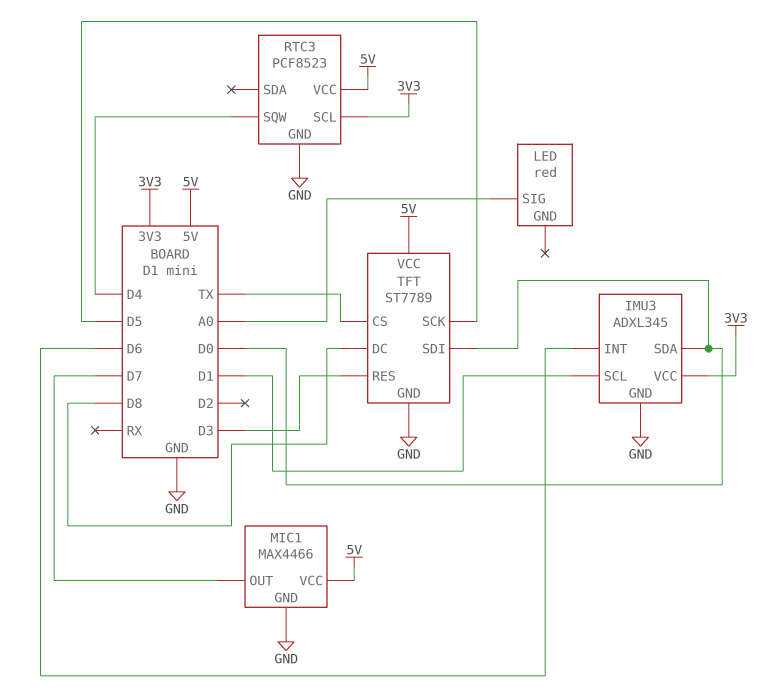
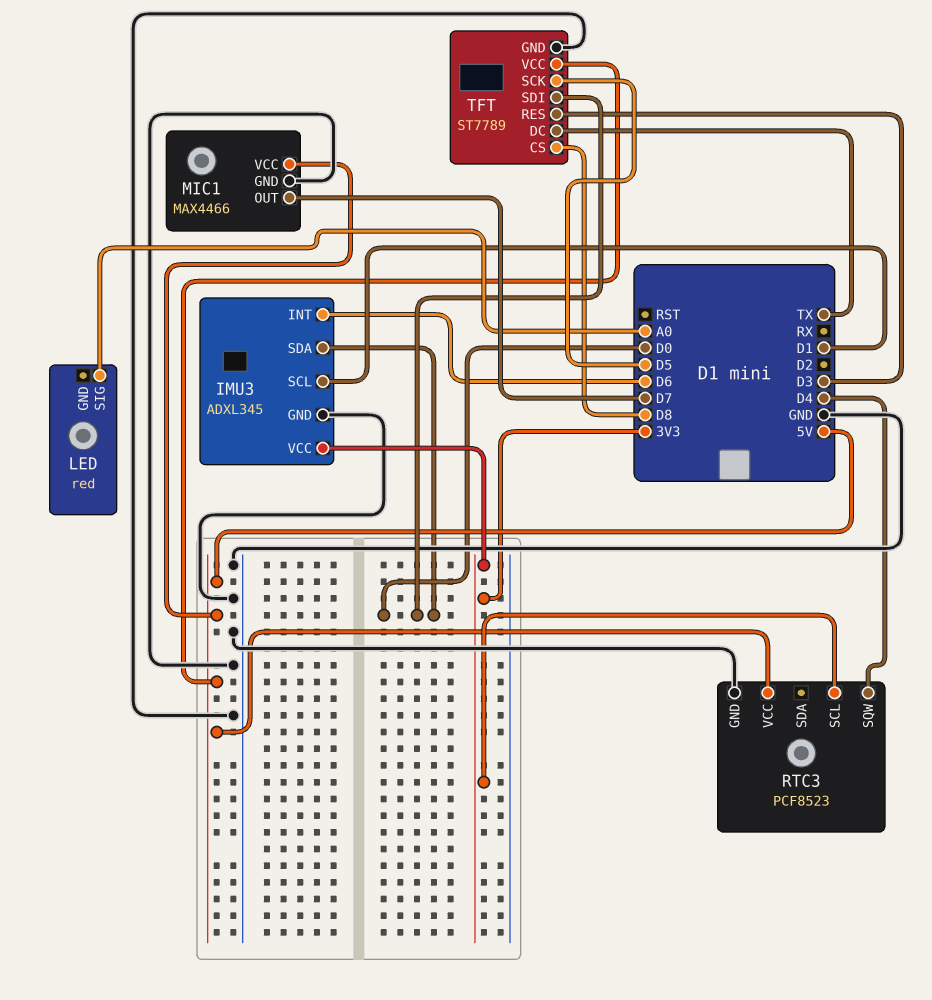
TFT pin CS: TX -> D8
TFT pin DC: D8 -> TX

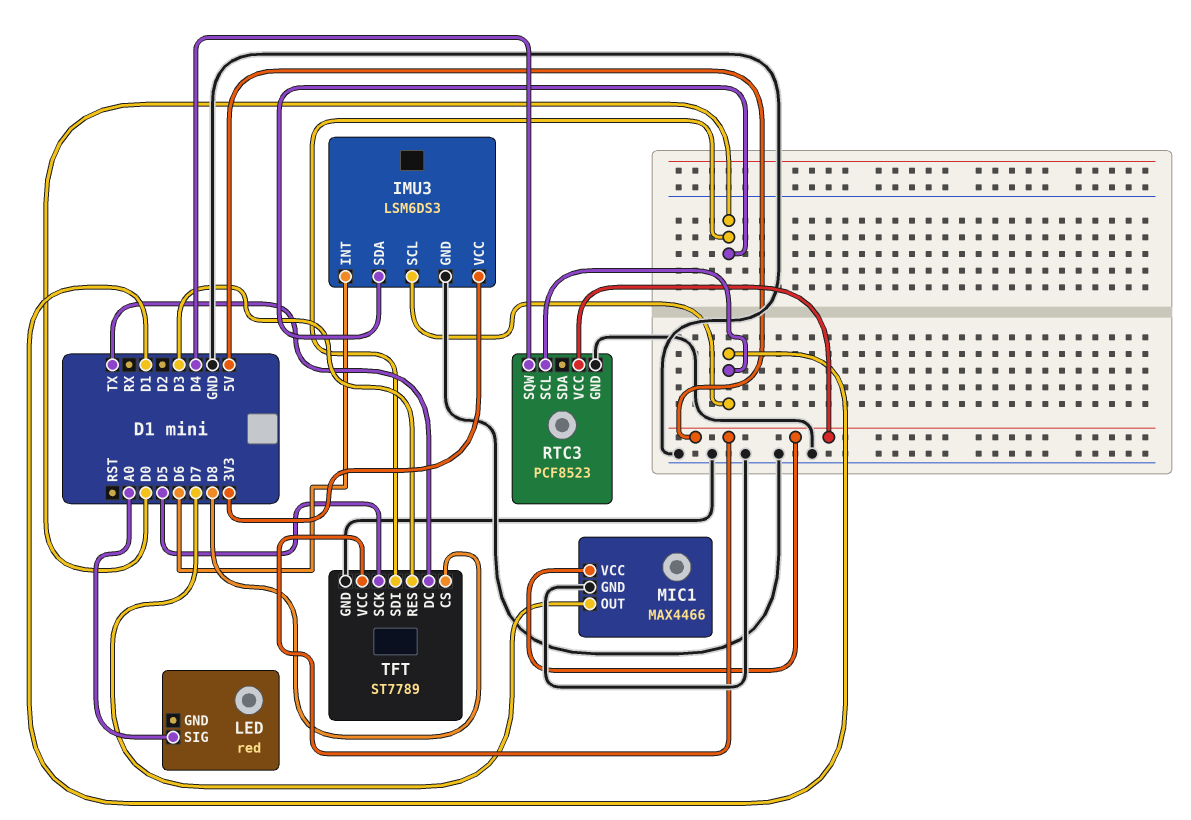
IMU3: ADXL345 -> LSM6DS3
RTC3 pin SCL: 3V3 -> D1

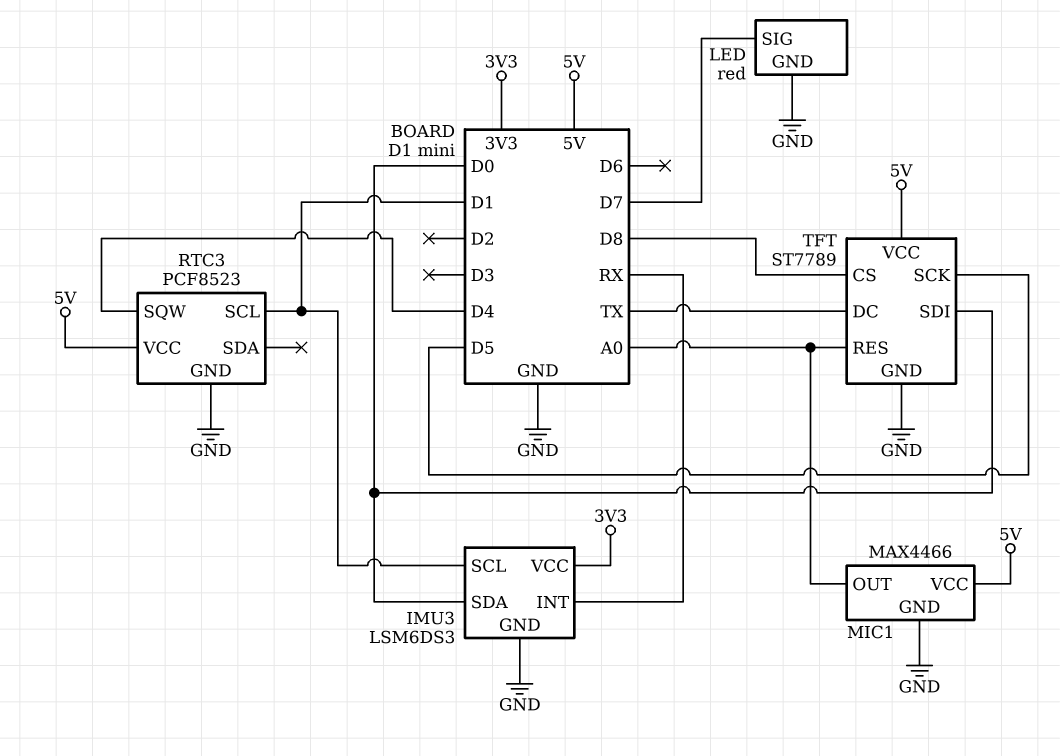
IMU3 pin INT: D6 -> RX
LED pin GND: none -> GND
LED pin SIG: A0 -> D7
MIC1 pin OUT: D7 -> A0
TFT pin RES: D3 -> A0

